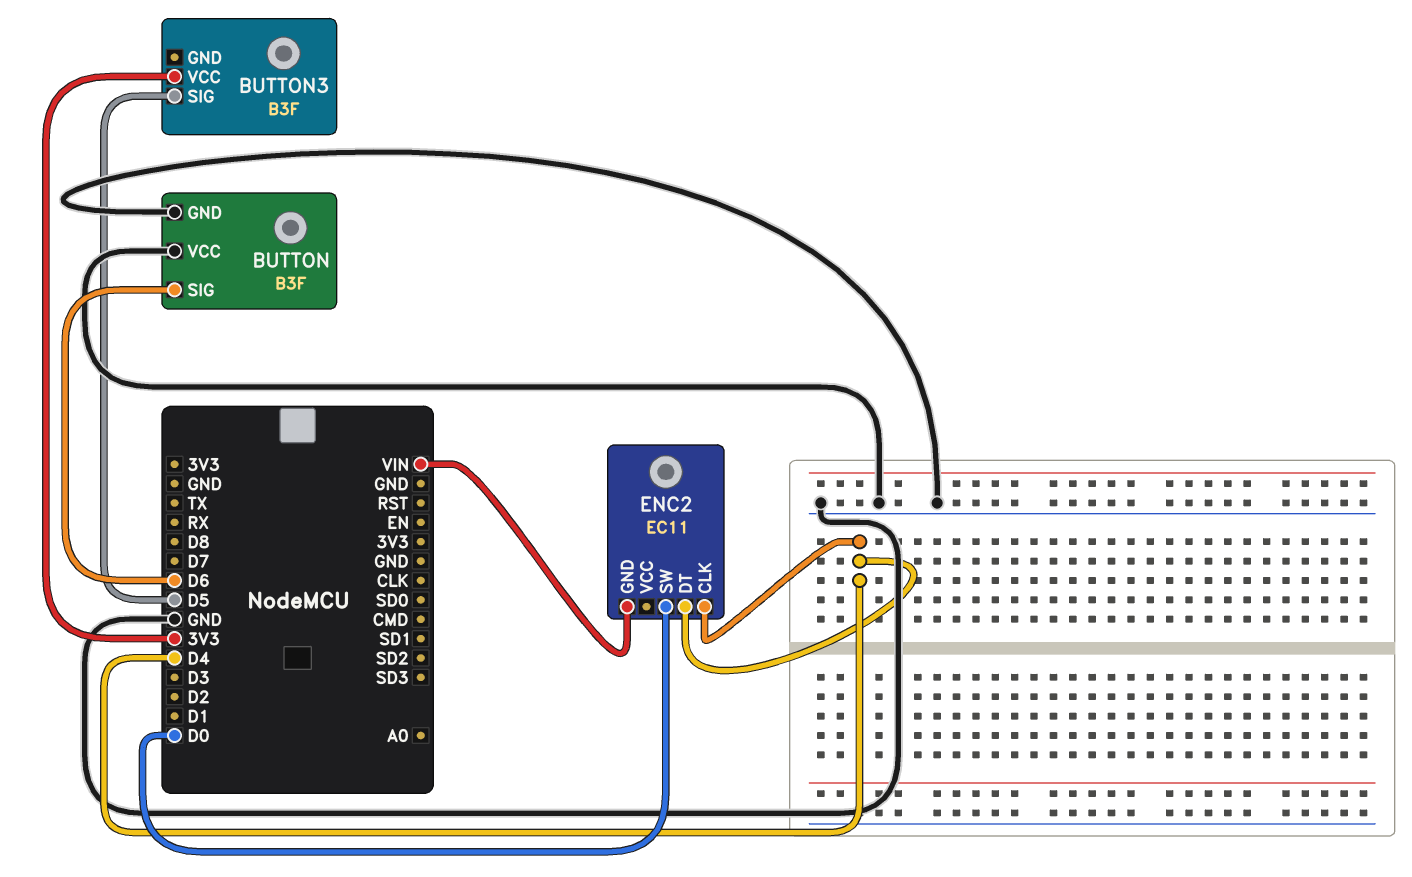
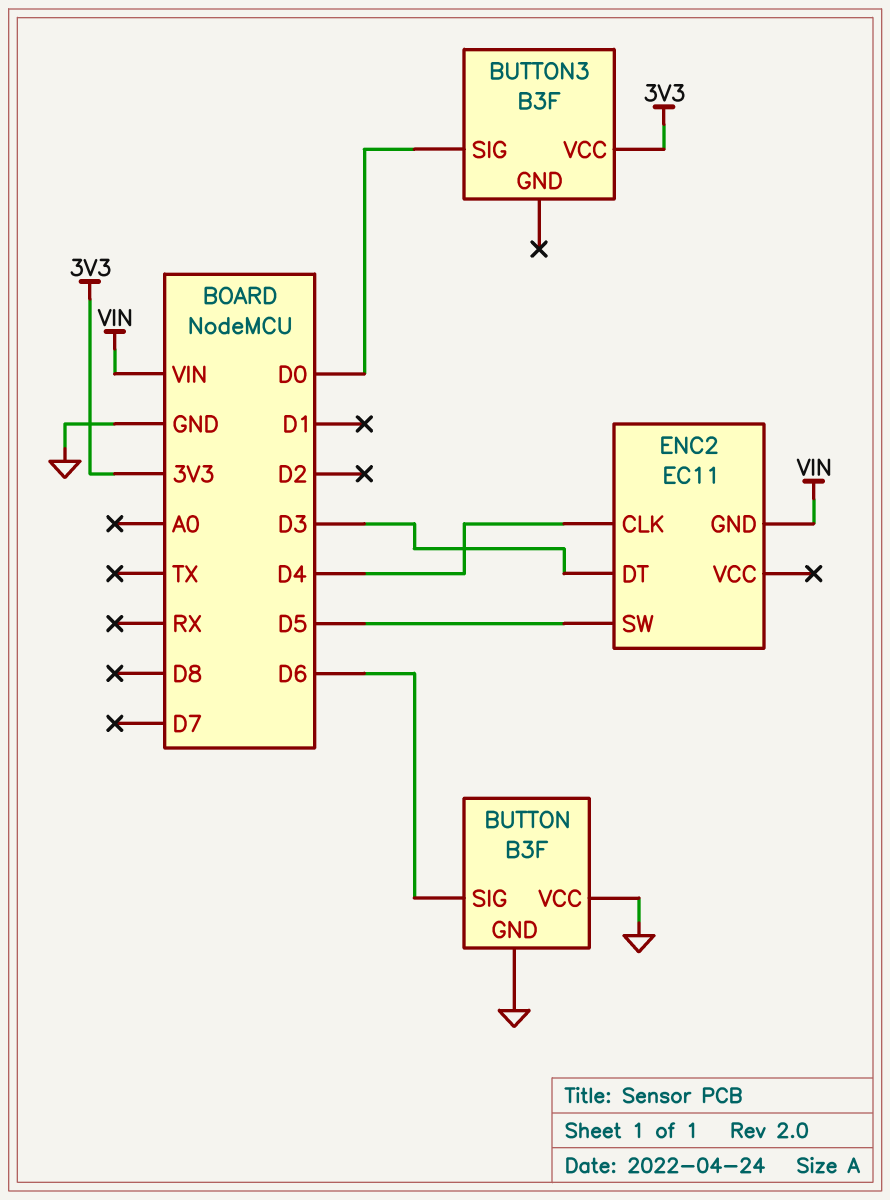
BUTTON3 pin SIG: D5 -> D0
ENC2 pin DT: D4 -> D3
ENC2 pin SW: D0 -> D5

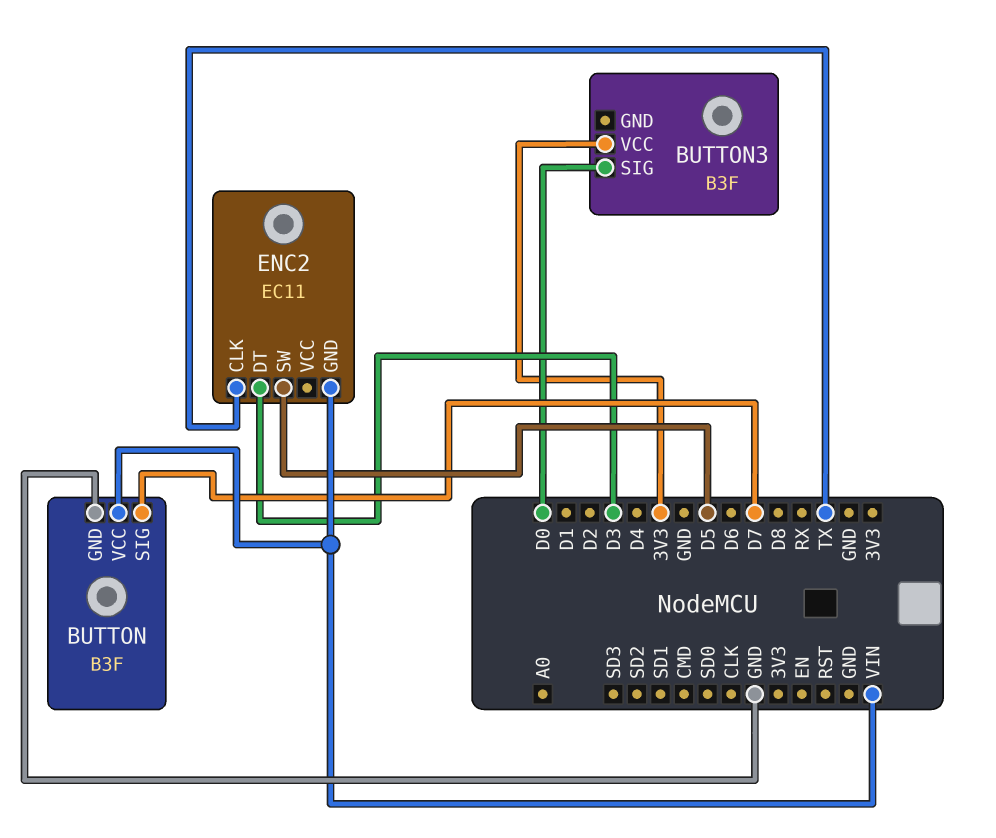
BUTTON pin SIG: D6 -> D7
BUTTON pin VCC: GND -> VIN
ENC2 pin CLK: D4 -> TX

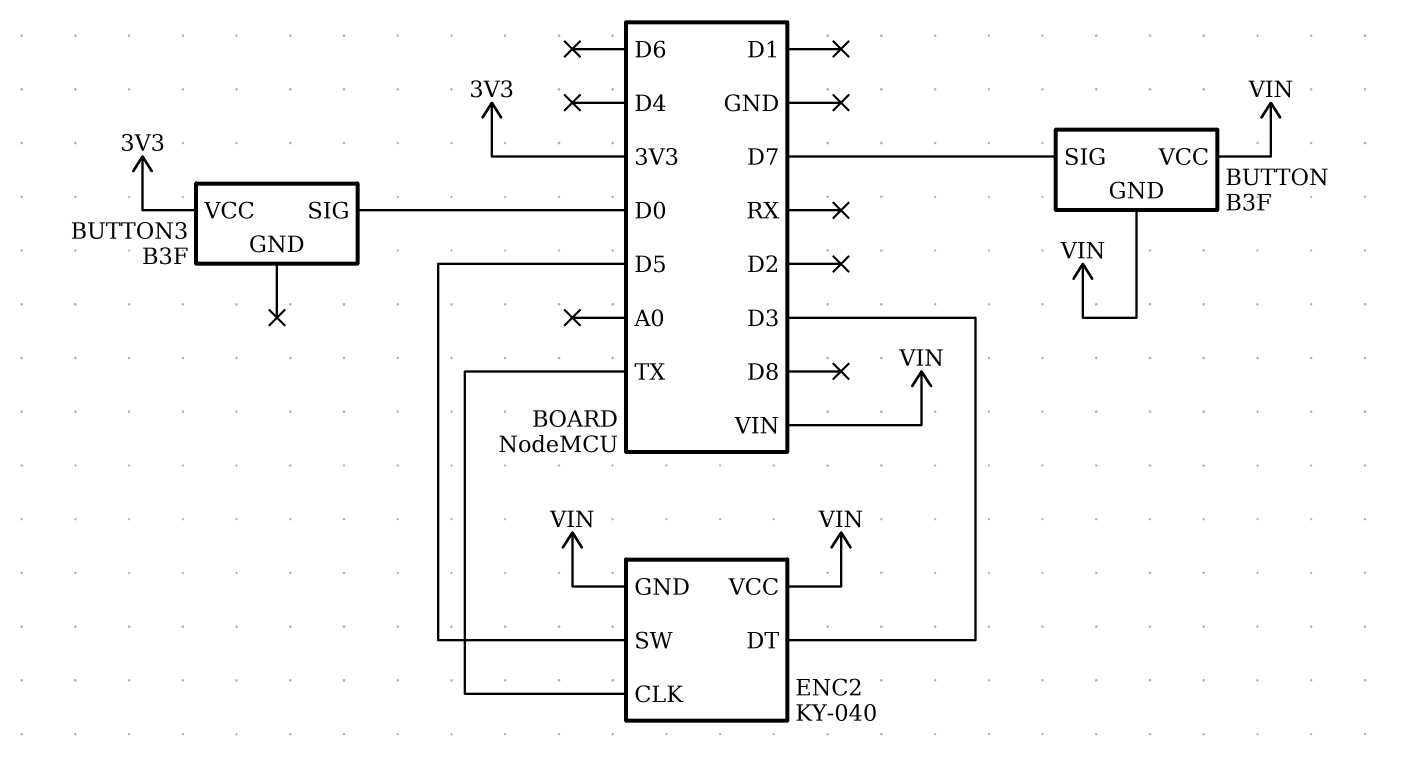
BUTTON pin GND: GND -> VIN
ENC2: EC11 -> KY-040
ENC2 pin VCC: none -> VIN

